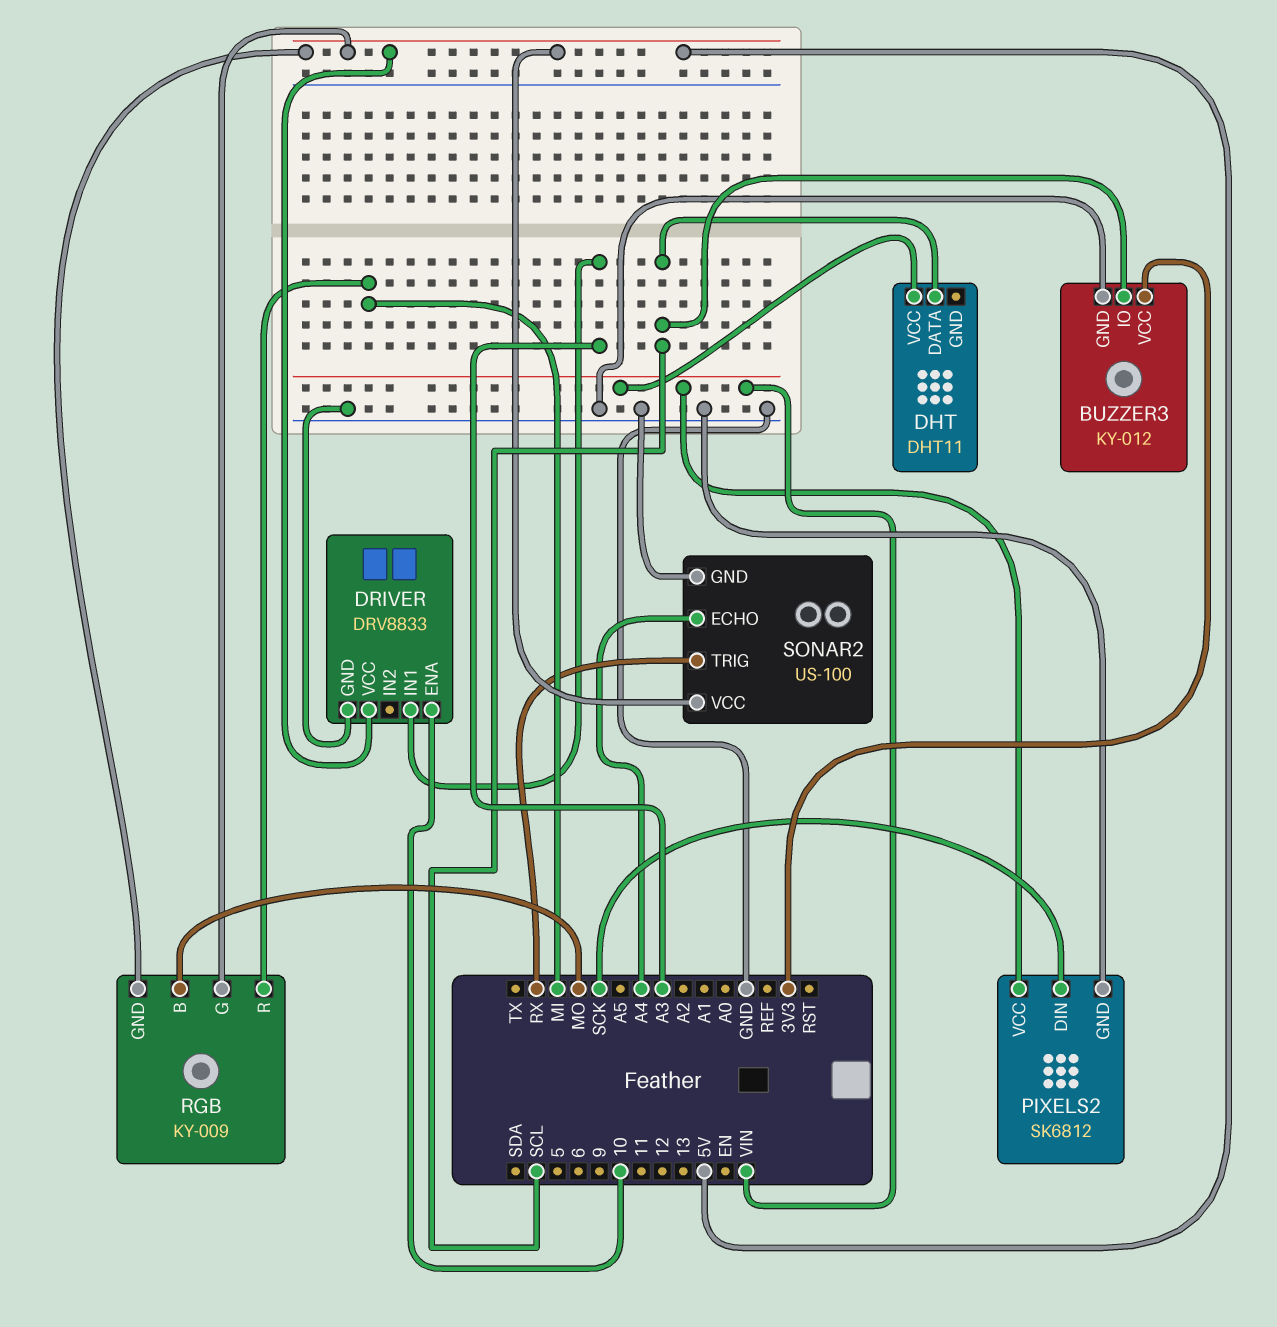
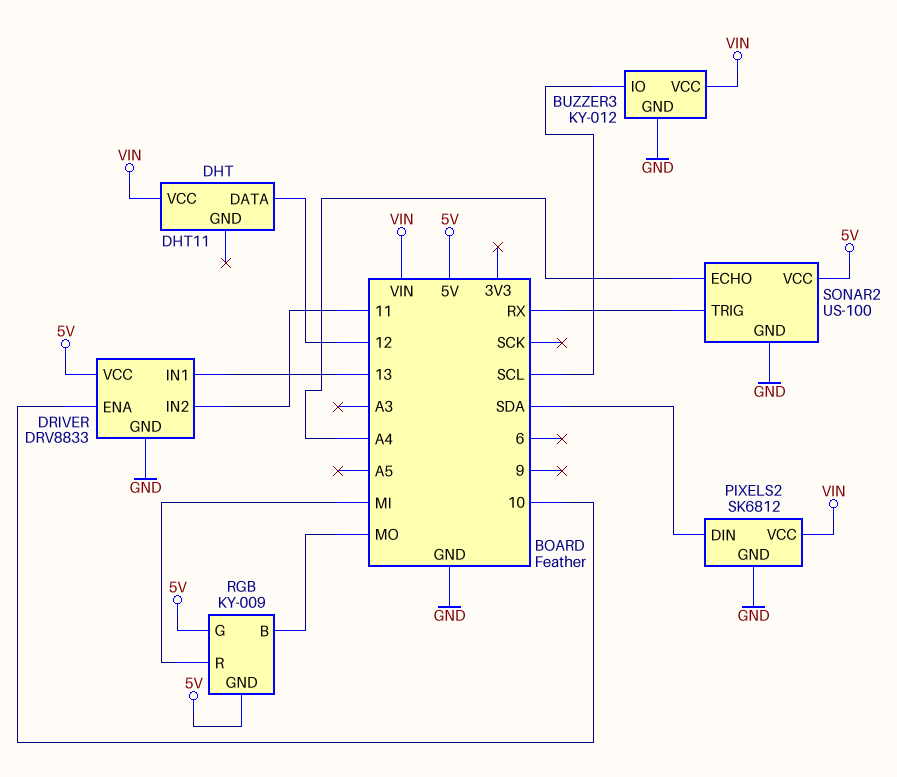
BUZZER3 pin VCC: 3V3 -> VIN
DHT pin DATA: SCL -> 12
DRIVER pin IN1: A3 -> 13
DRIVER pin IN2: none -> 11
PIXELS2 pin DIN: SCK -> SDA

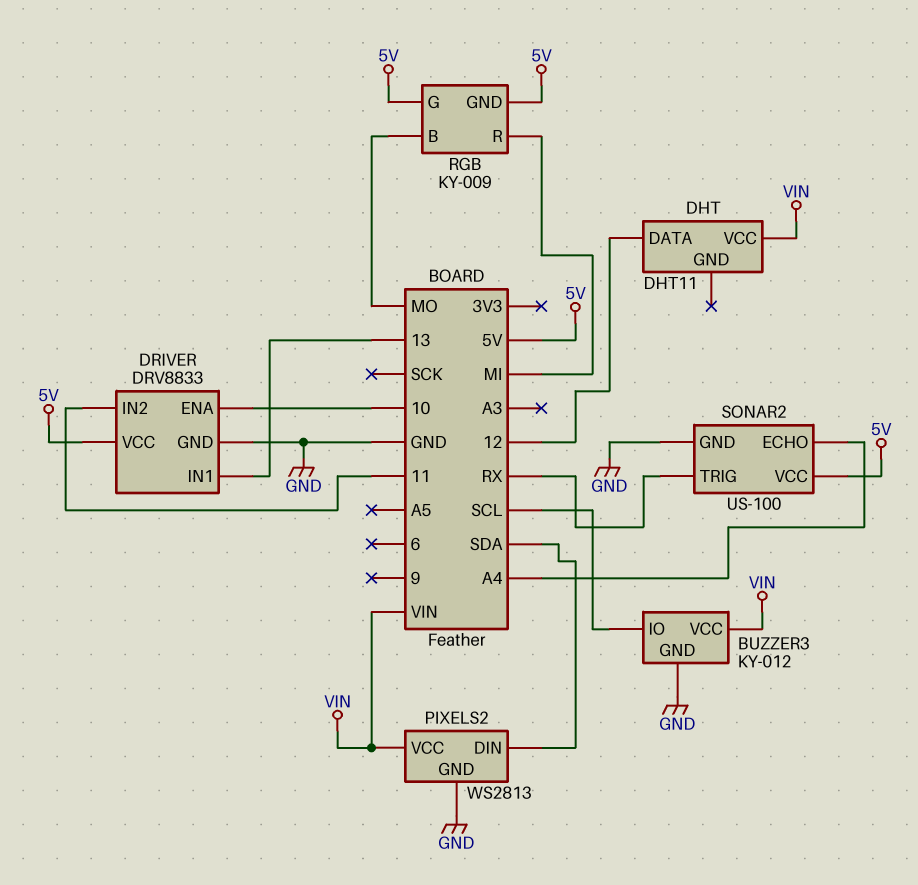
PIXELS2: SK6812 -> WS2813

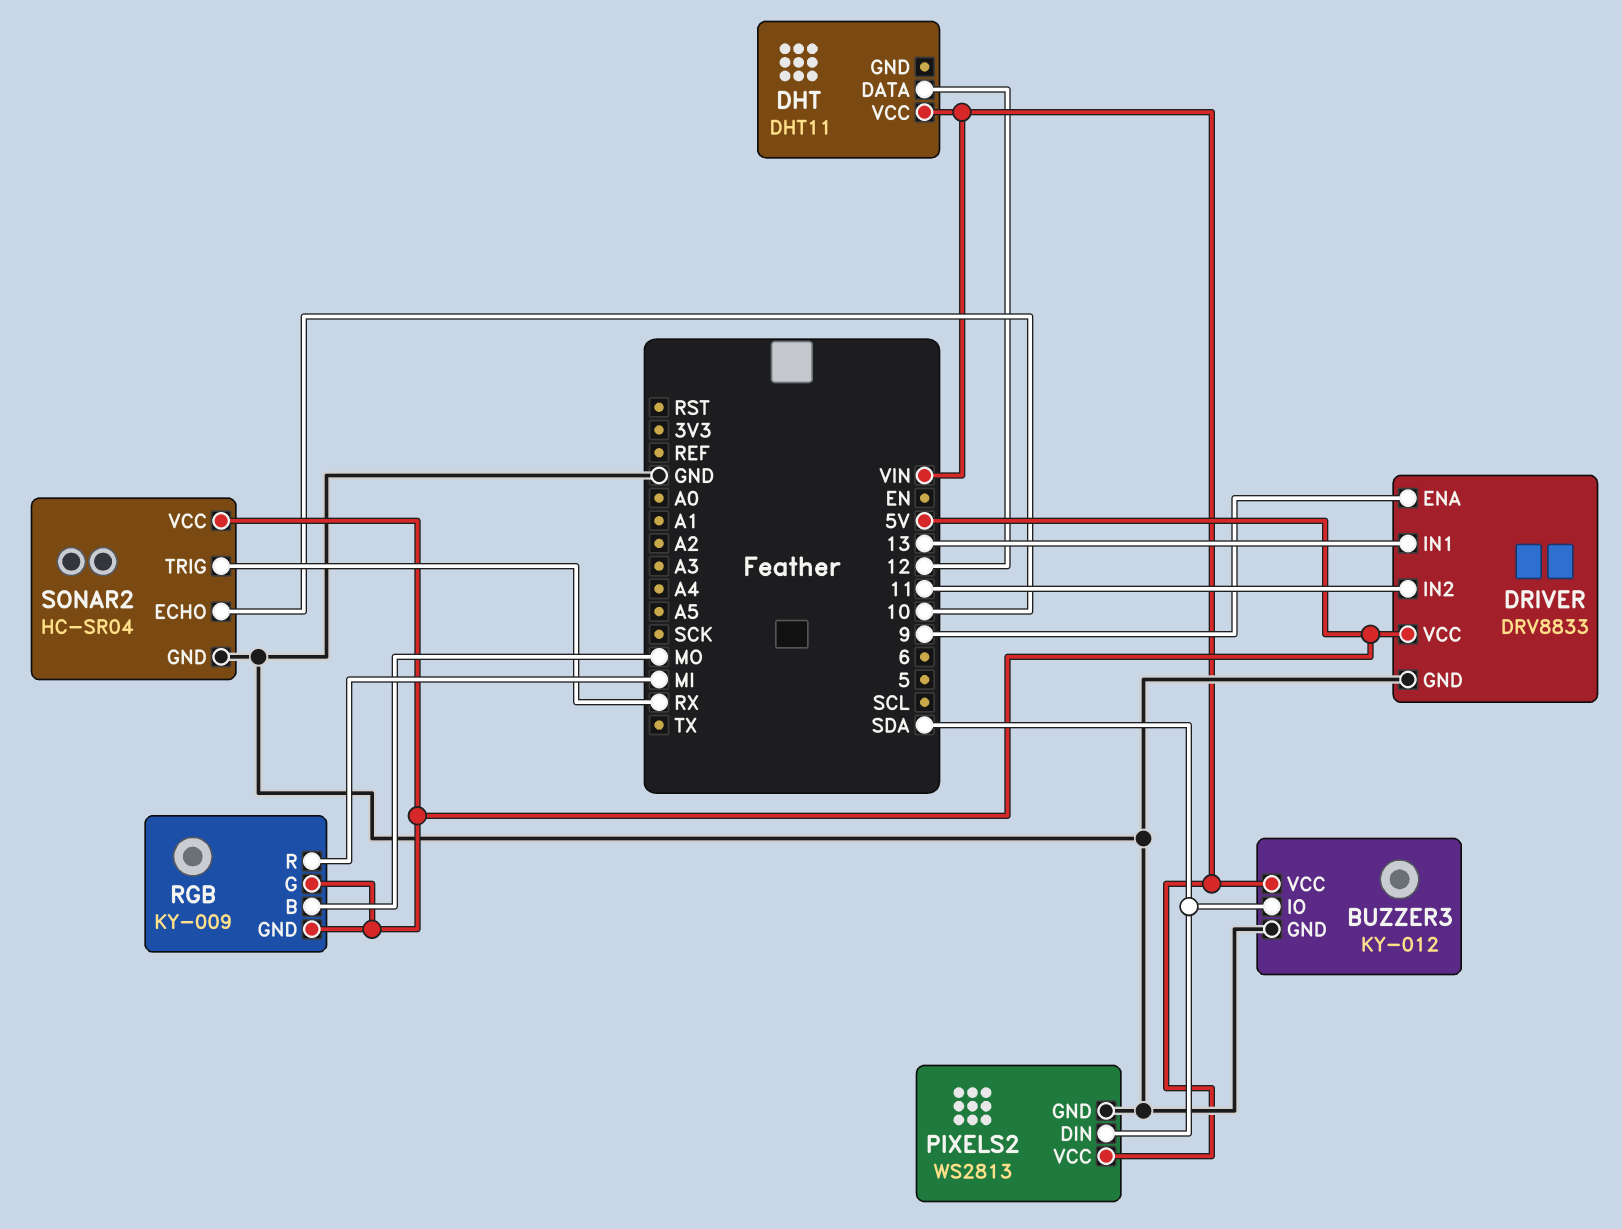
BUZZER3 pin IO: SCL -> SDA
DRIVER pin ENA: 10 -> 9
SONAR2: US-100 -> HC-SR04
SONAR2 pin ECHO: A4 -> 10

